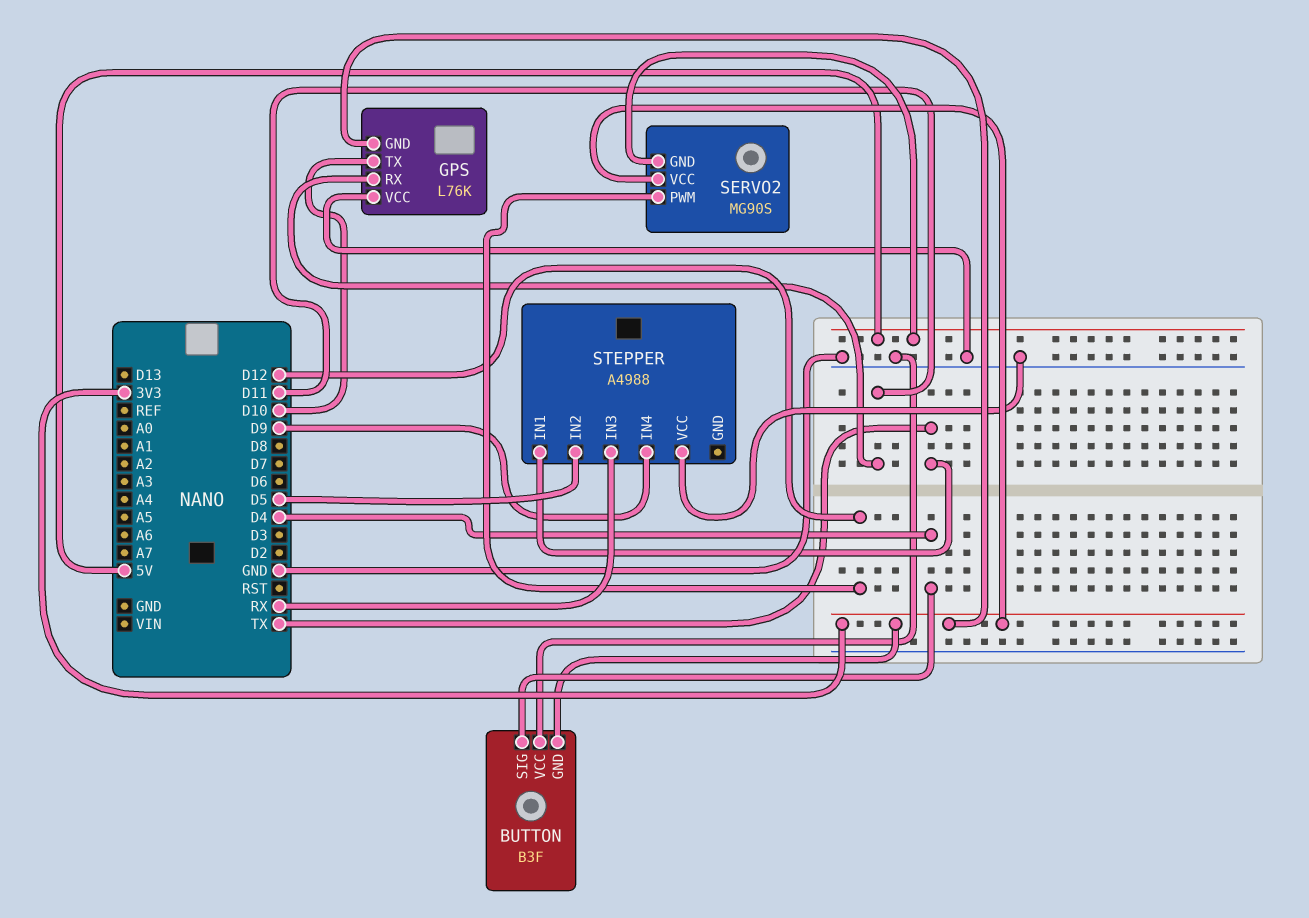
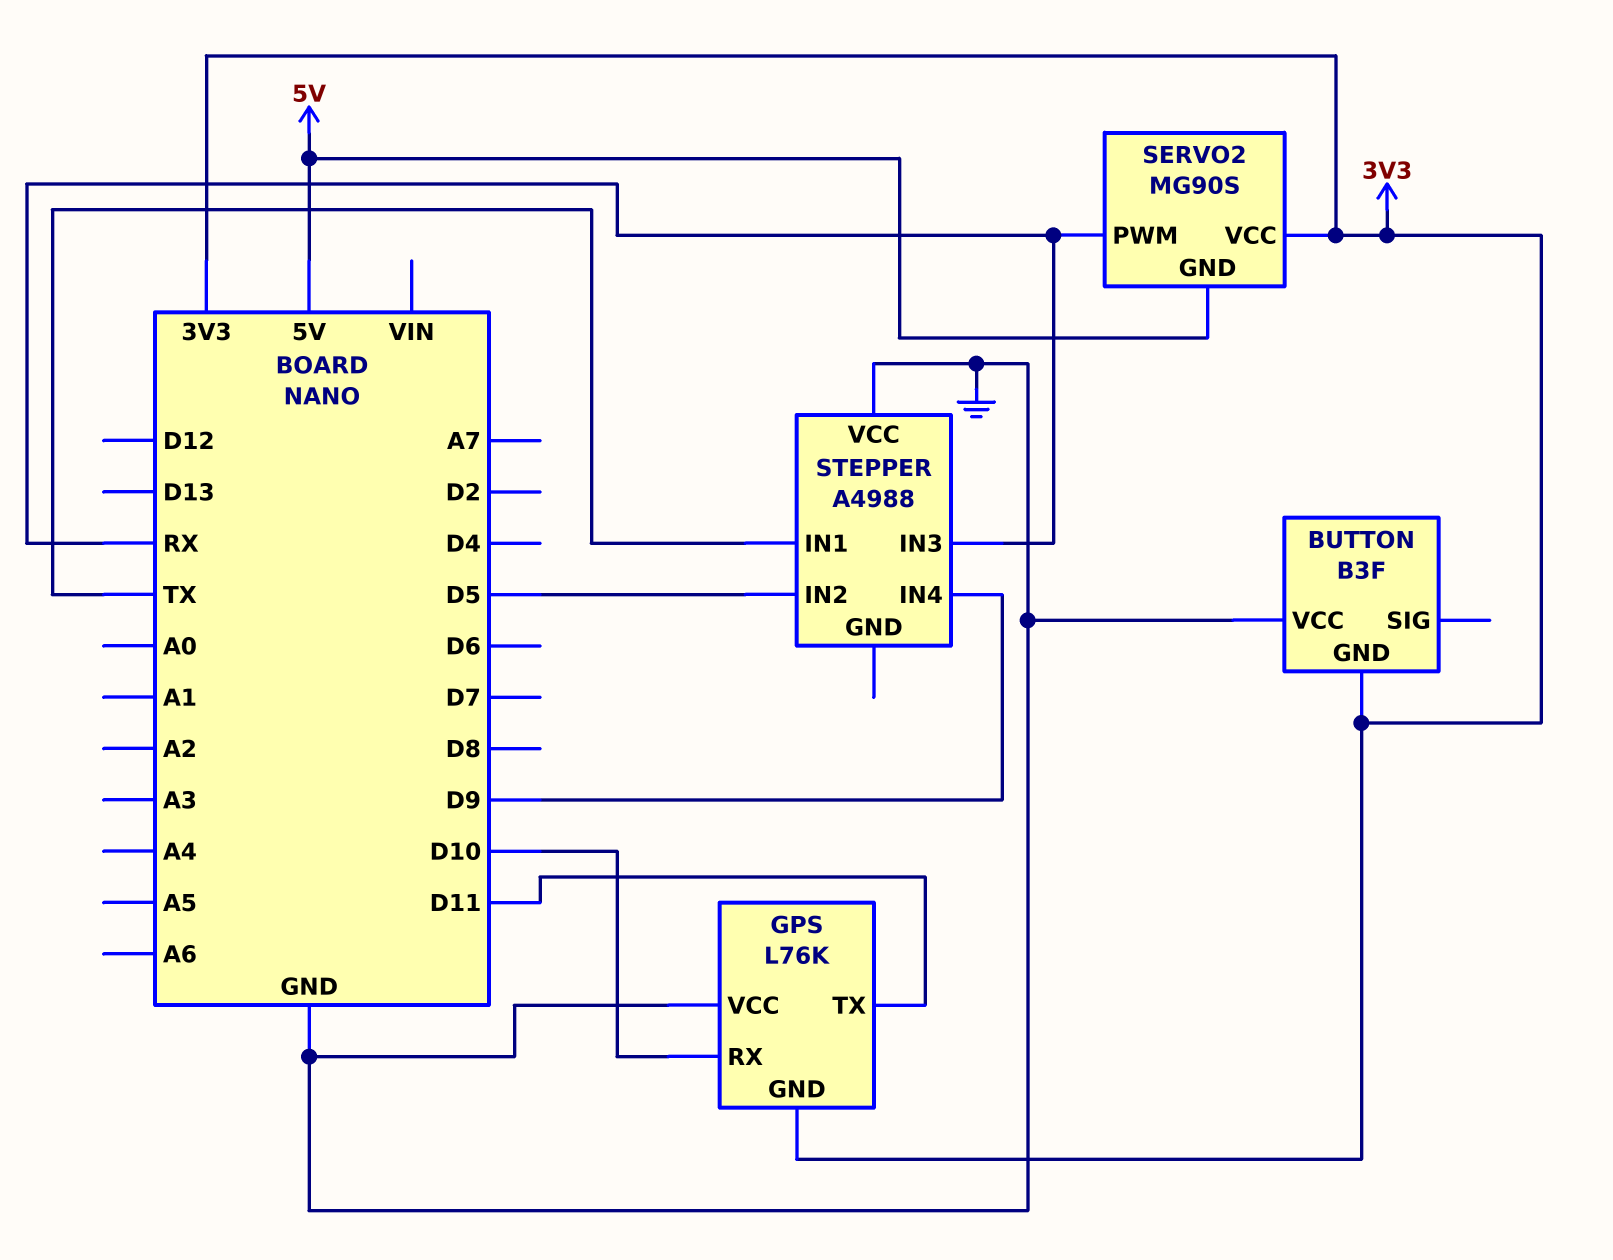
BUTTON pin SIG: D4 -> none
GPS pin RX: D11 -> D10
GPS pin TX: D10 -> D11
SERVO2 pin PWM: D12 -> RX

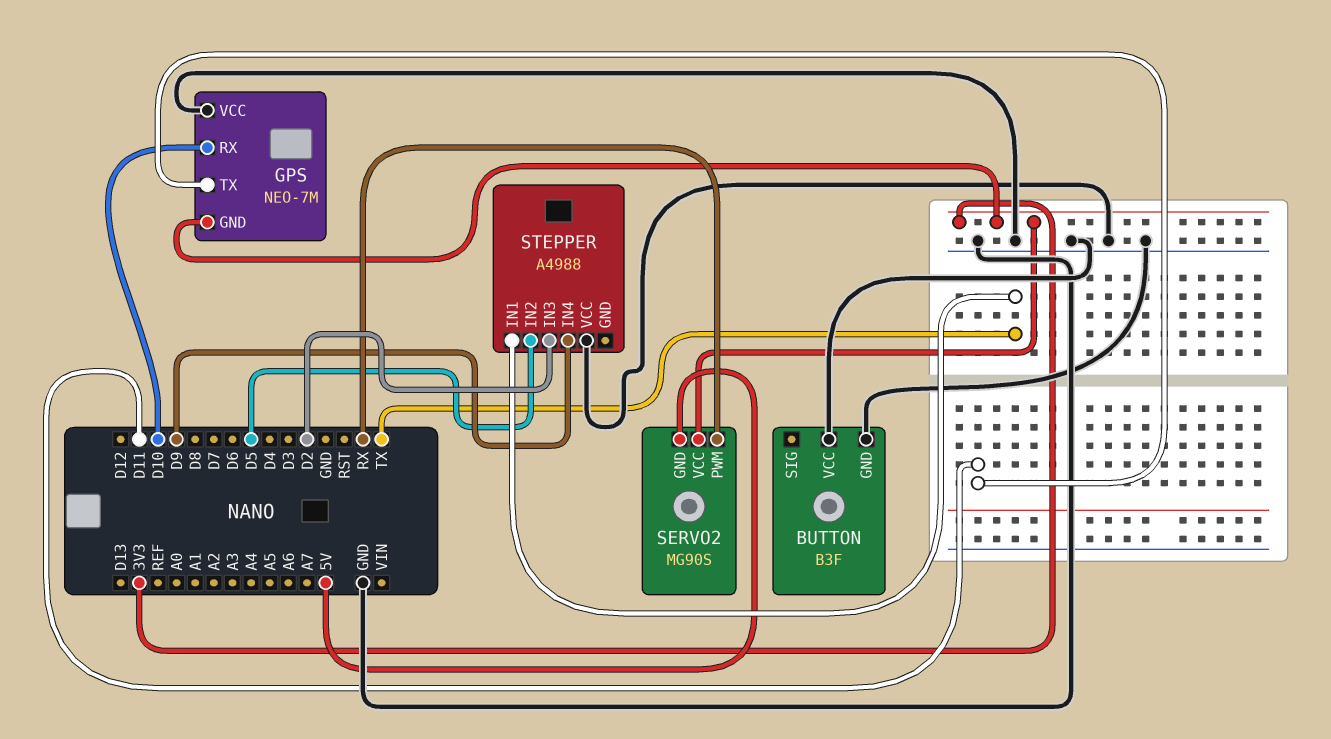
BUTTON pin GND: 3V3 -> GND
GPS: L76K -> NEO-7M
STEPPER pin IN3: RX -> D2

